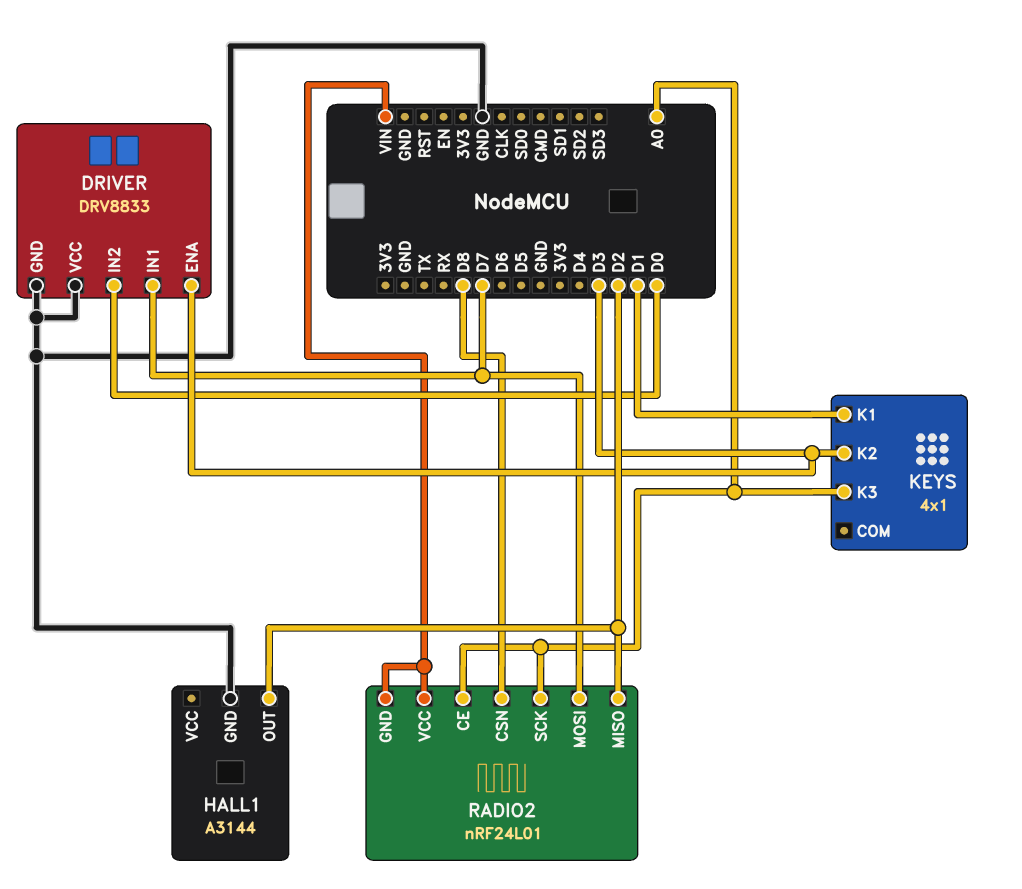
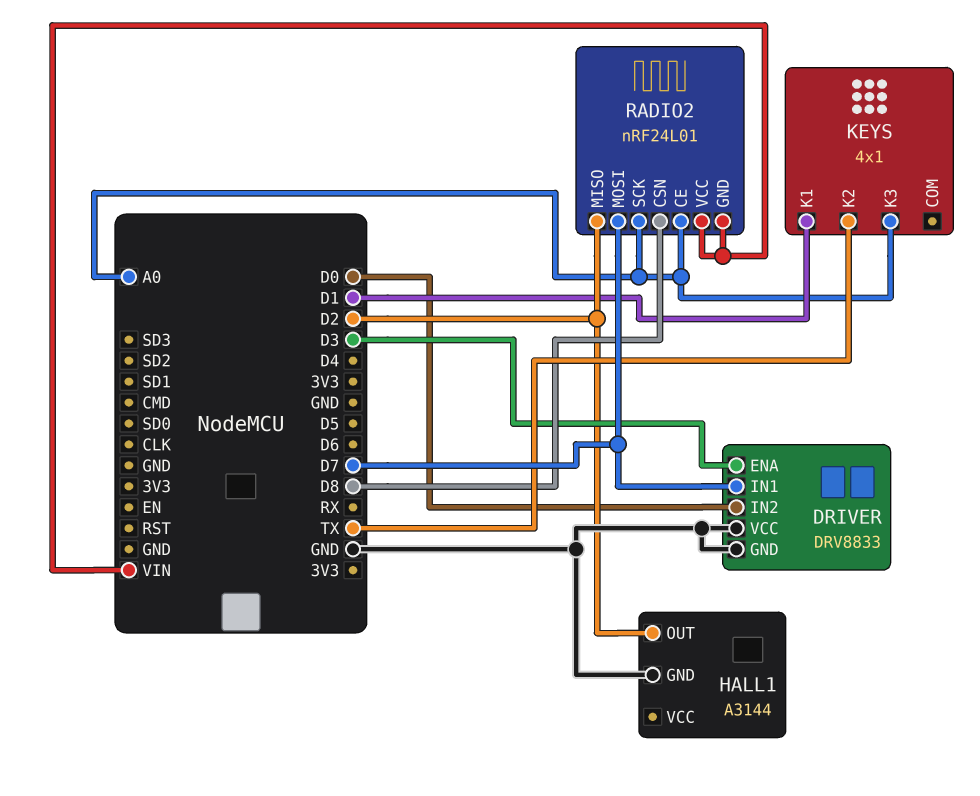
KEYS pin K2: D3 -> TX

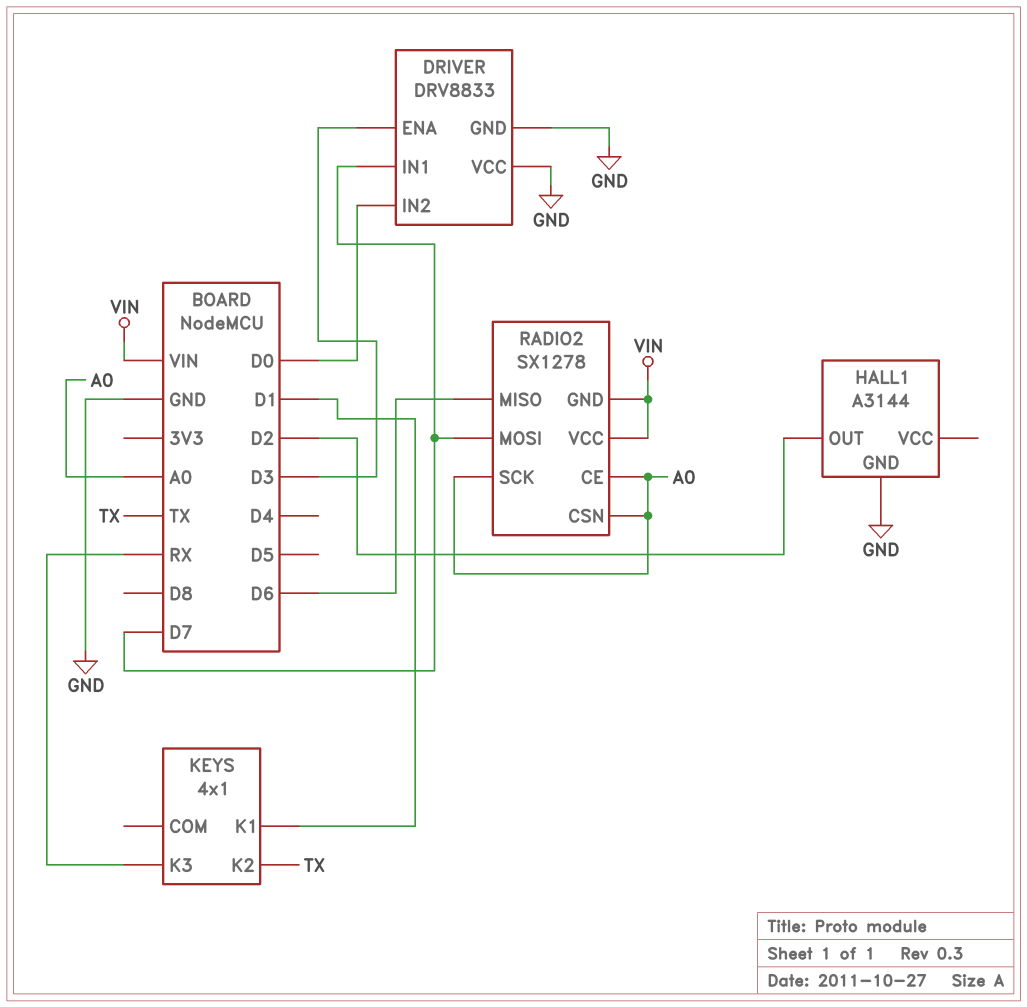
KEYS pin K3: A0 -> RX
RADIO2: nRF24L01 -> SX1278
RADIO2 pin CSN: D8 -> A0
RADIO2 pin MISO: D2 -> D6

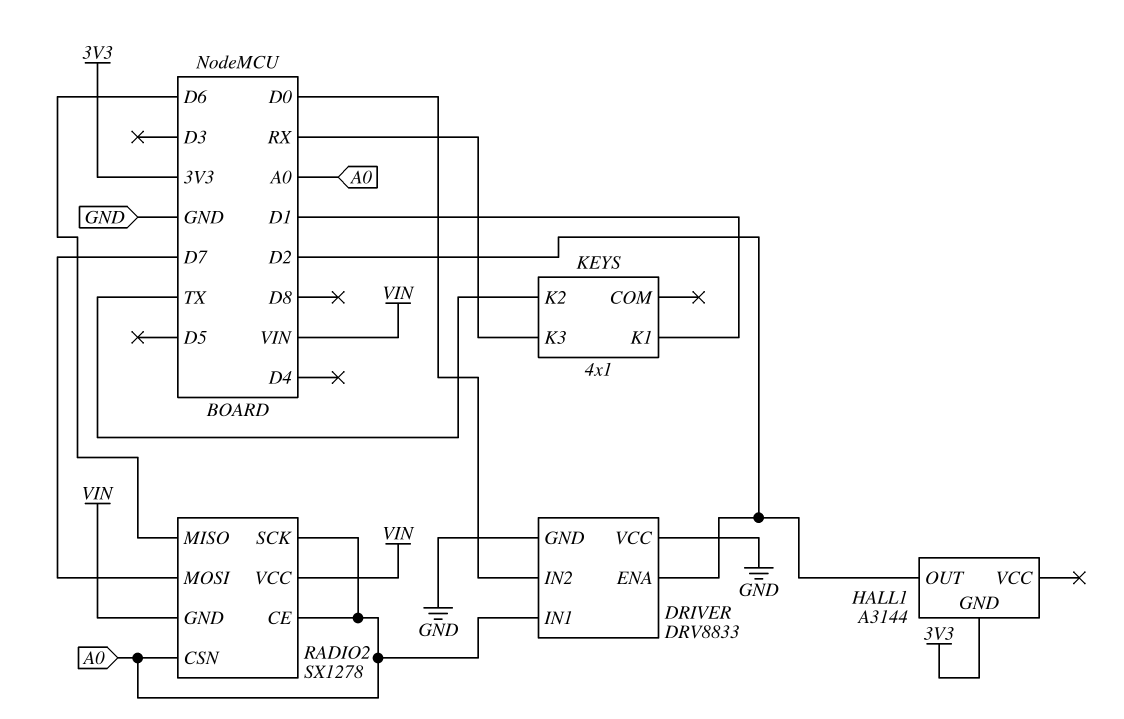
DRIVER pin ENA: D3 -> D2
DRIVER pin IN1: D7 -> A0
HALL1 pin GND: GND -> 3V3

